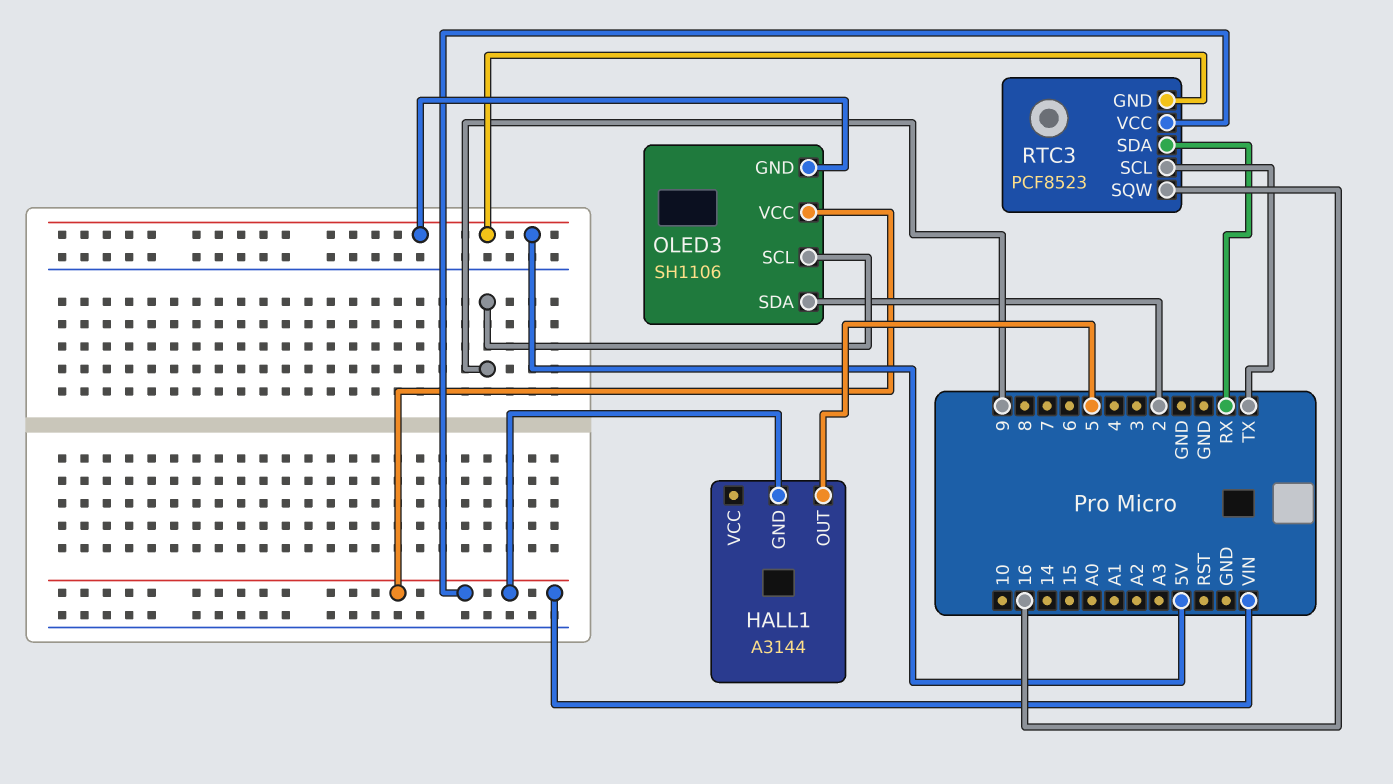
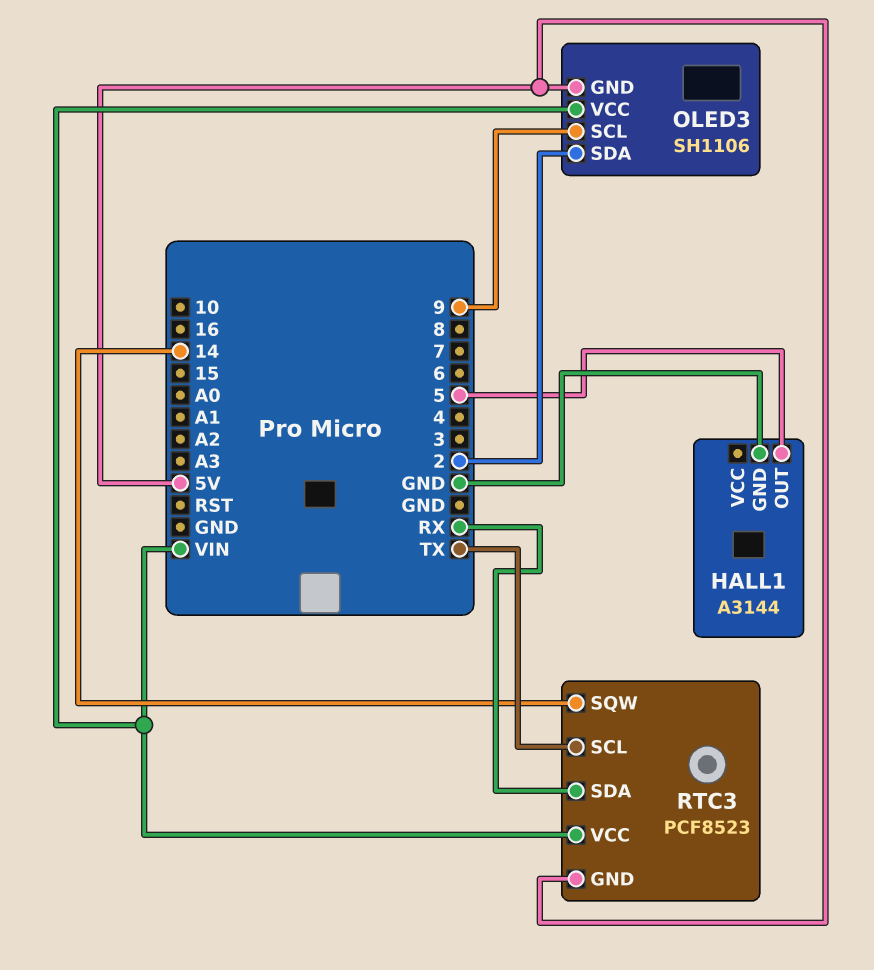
HALL1 pin GND: VIN -> GND
RTC3 pin SQW: 16 -> 14

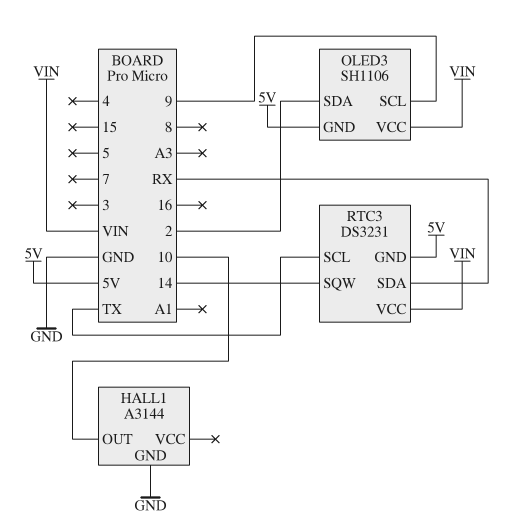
HALL1 pin OUT: 5 -> 10
RTC3: PCF8523 -> DS3231

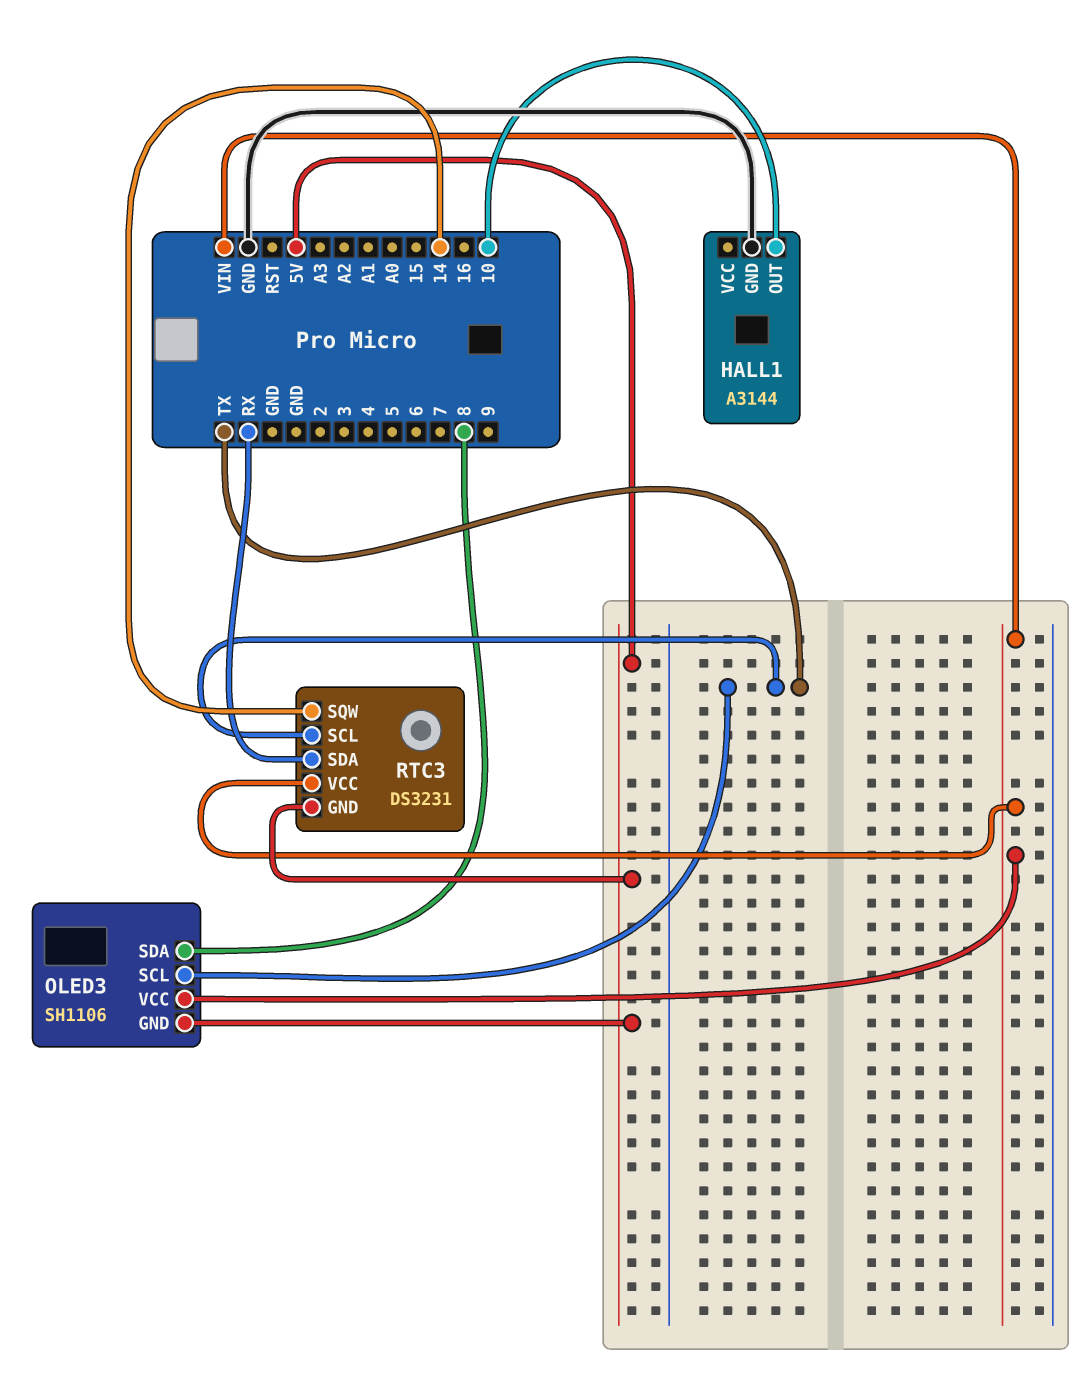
OLED3 pin SCL: 9 -> TX
OLED3 pin SDA: 2 -> 8

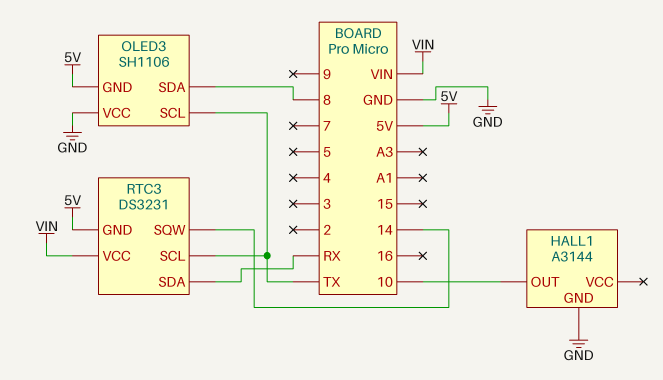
OLED3 pin VCC: VIN -> GND

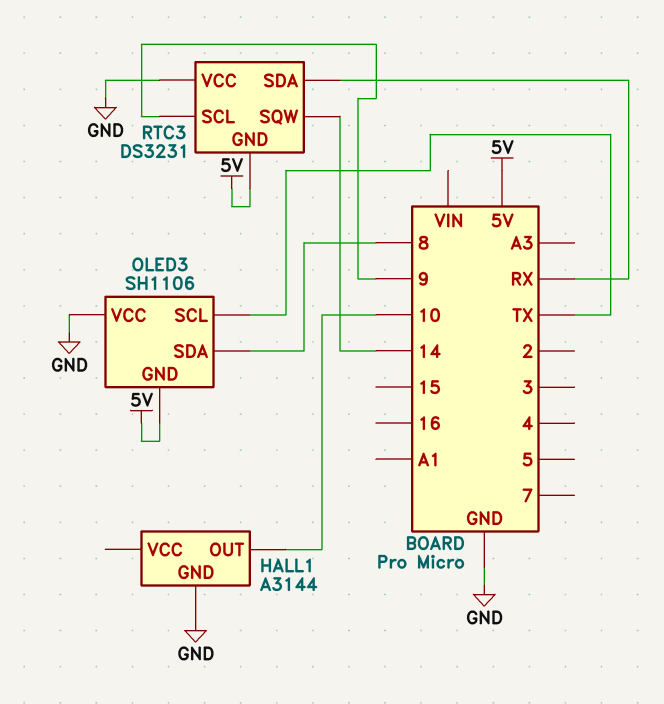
RTC3 pin SCL: TX -> 9
RTC3 pin VCC: VIN -> GND

